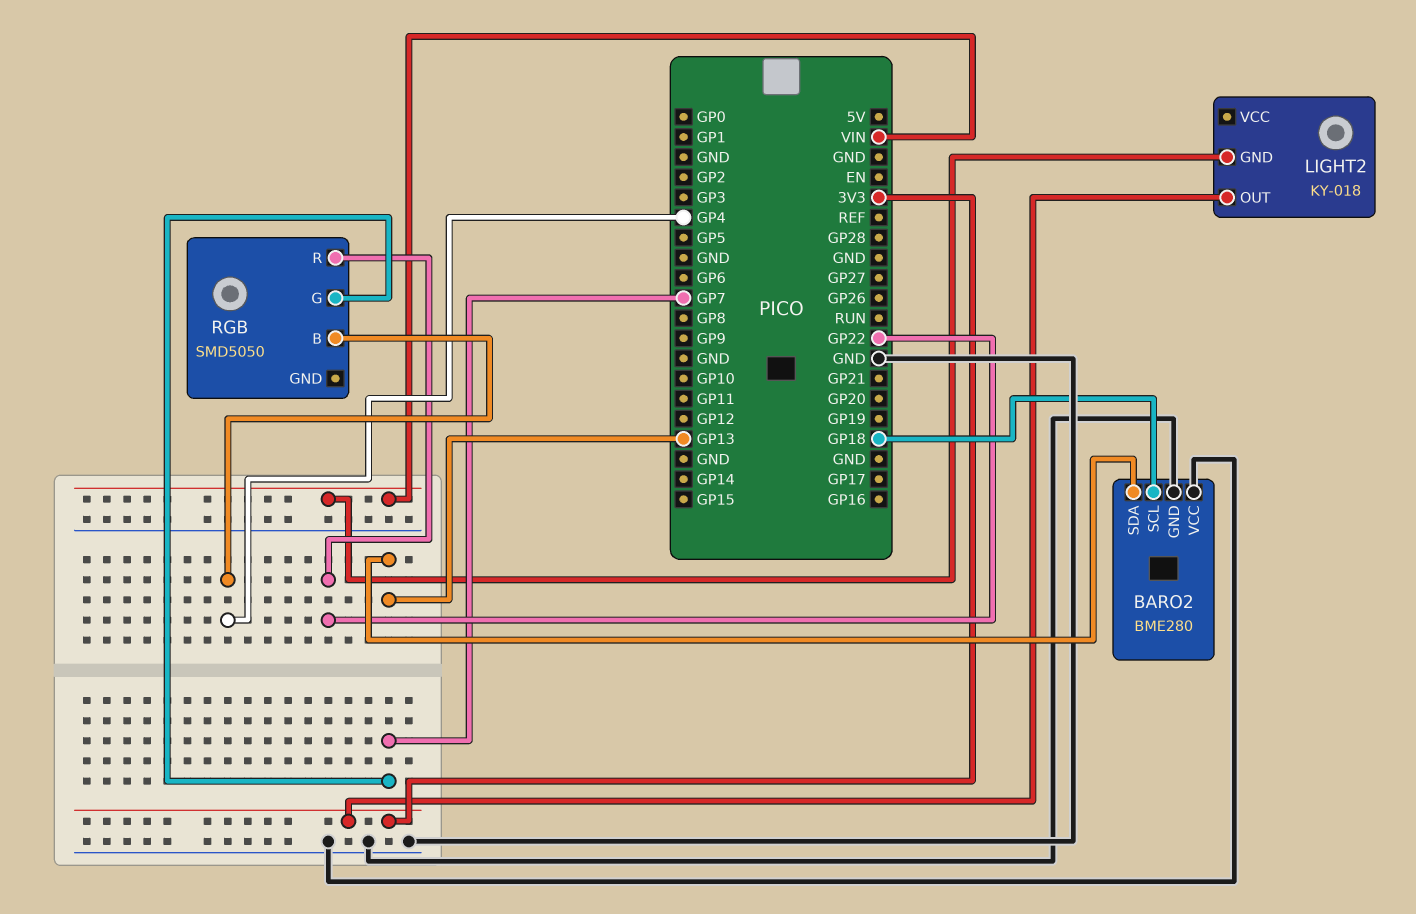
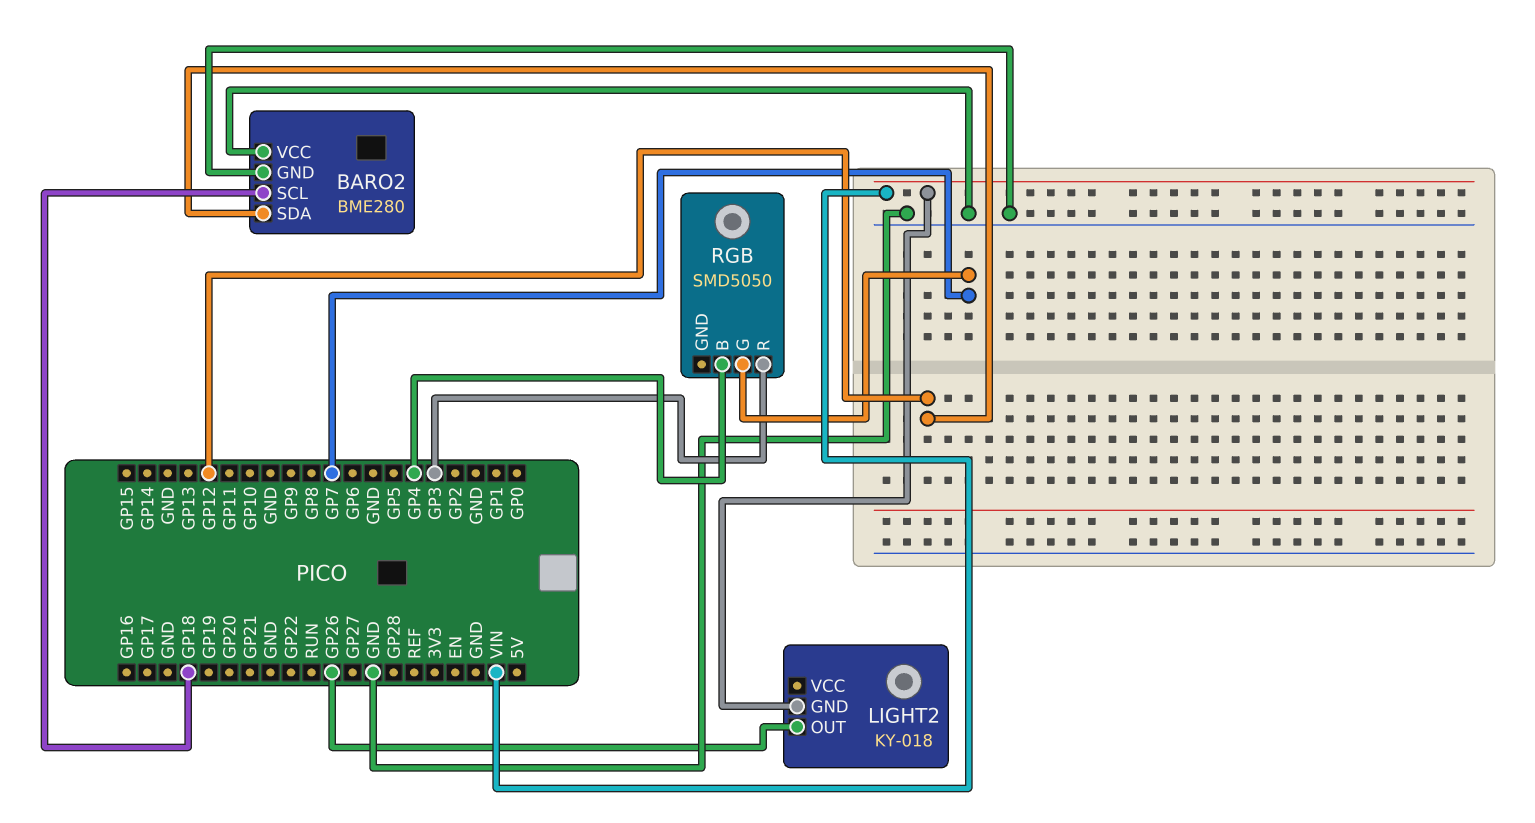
BARO2 pin SDA: GP13 -> GP12
LIGHT2 pin OUT: 3V3 -> GP26
RGB pin R: GP22 -> GP3

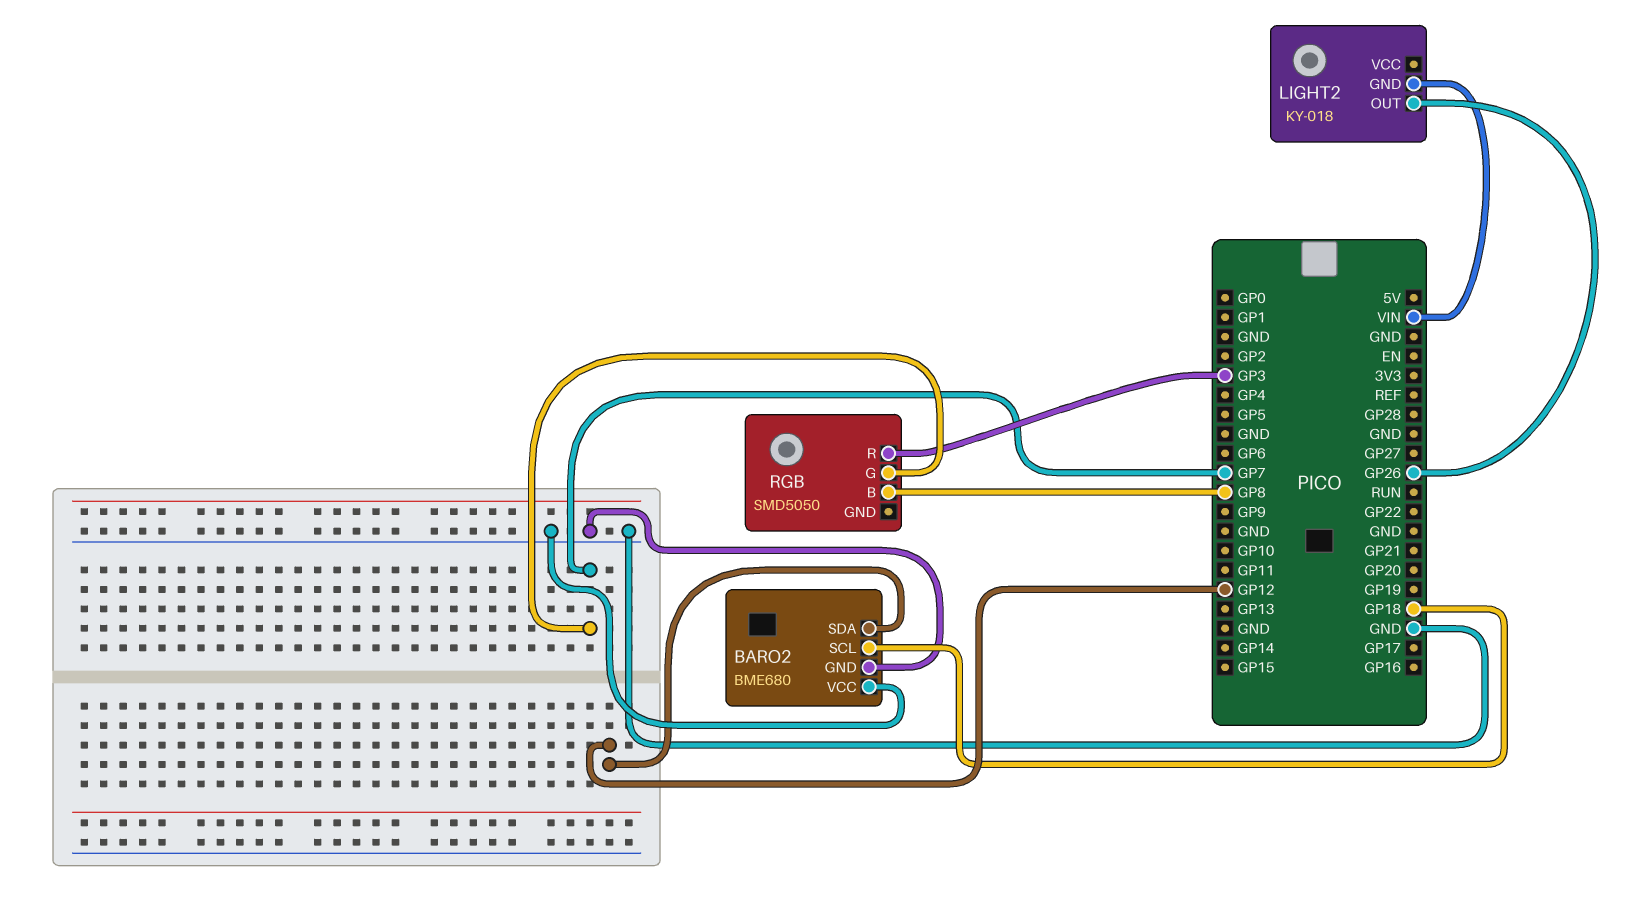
BARO2: BME280 -> BME680
RGB pin B: GP4 -> GP8

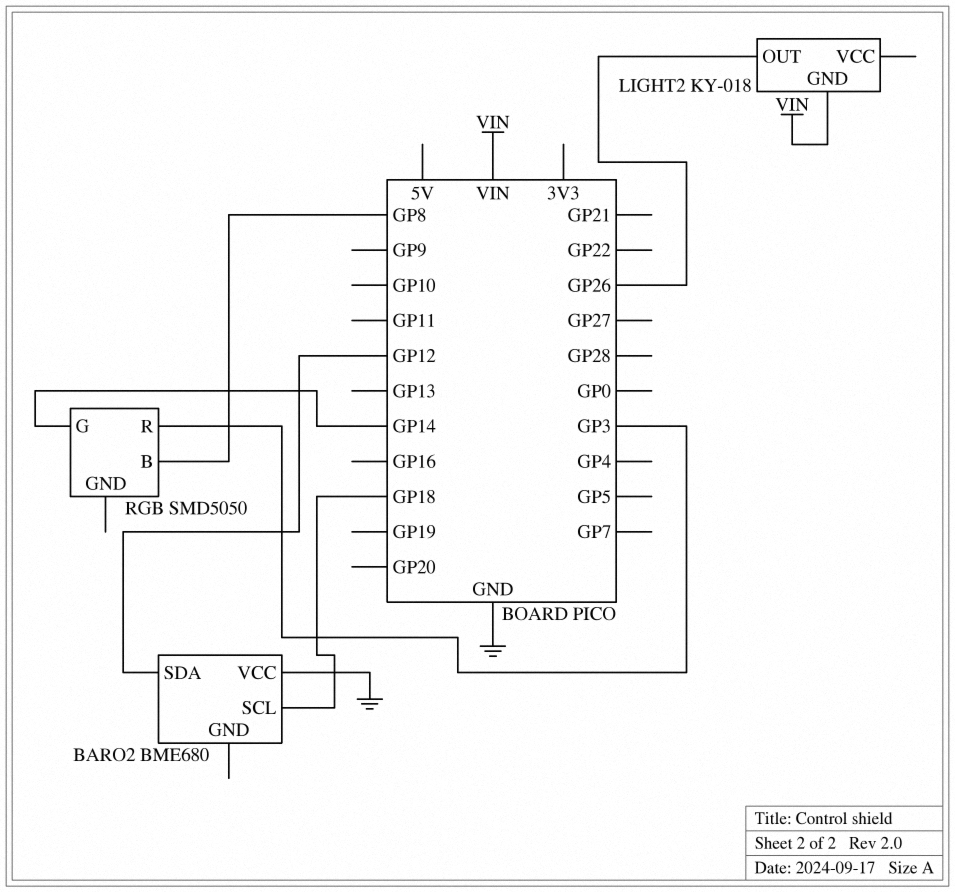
BARO2 pin GND: GND -> none
RGB pin G: GP7 -> GP14

